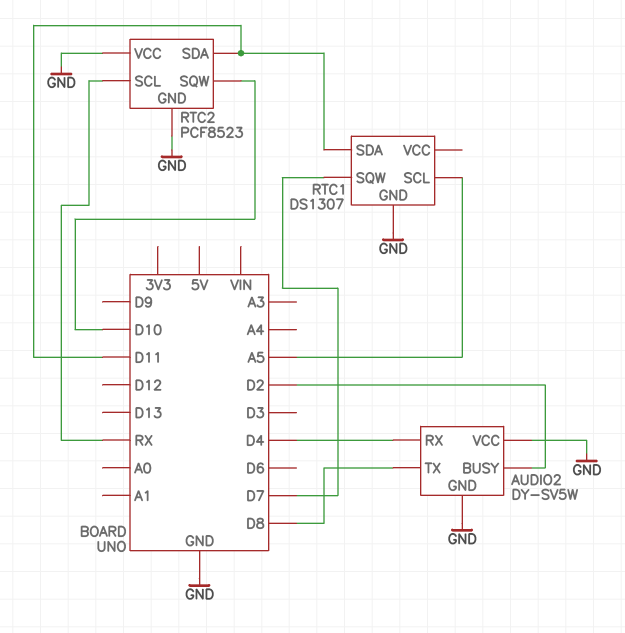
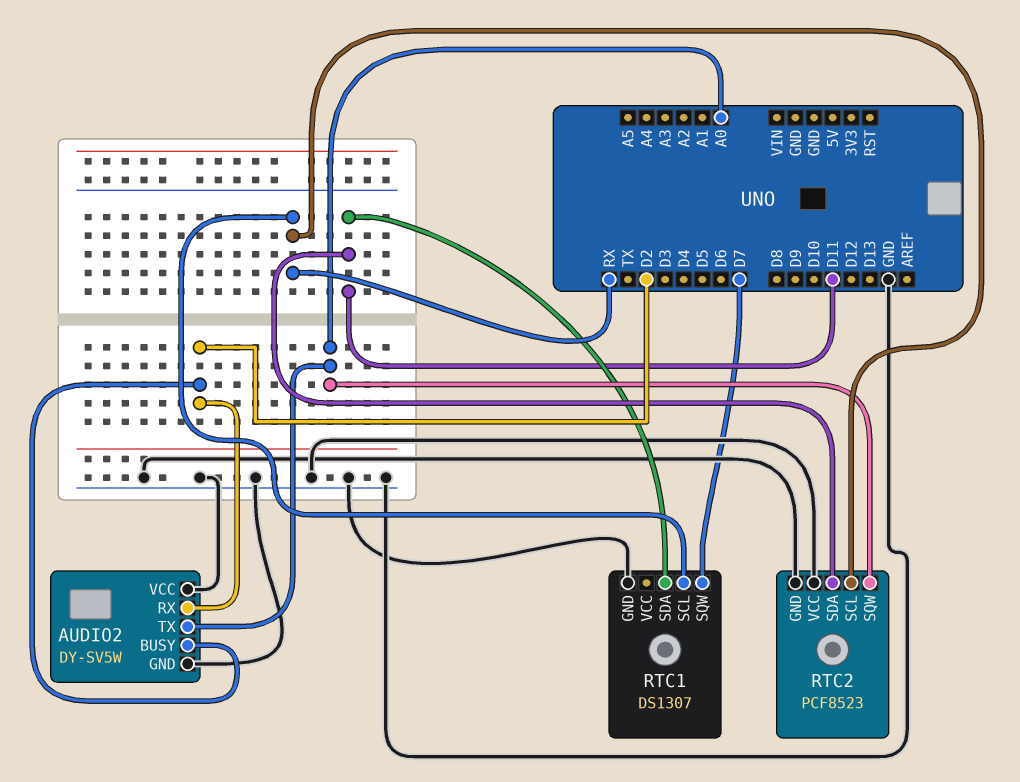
AUDIO2 pin RX: D4 -> D2
AUDIO2 pin TX: D8 -> A0
RTC1 pin SCL: A5 -> RX
RTC2 pin SQW: D10 -> A0

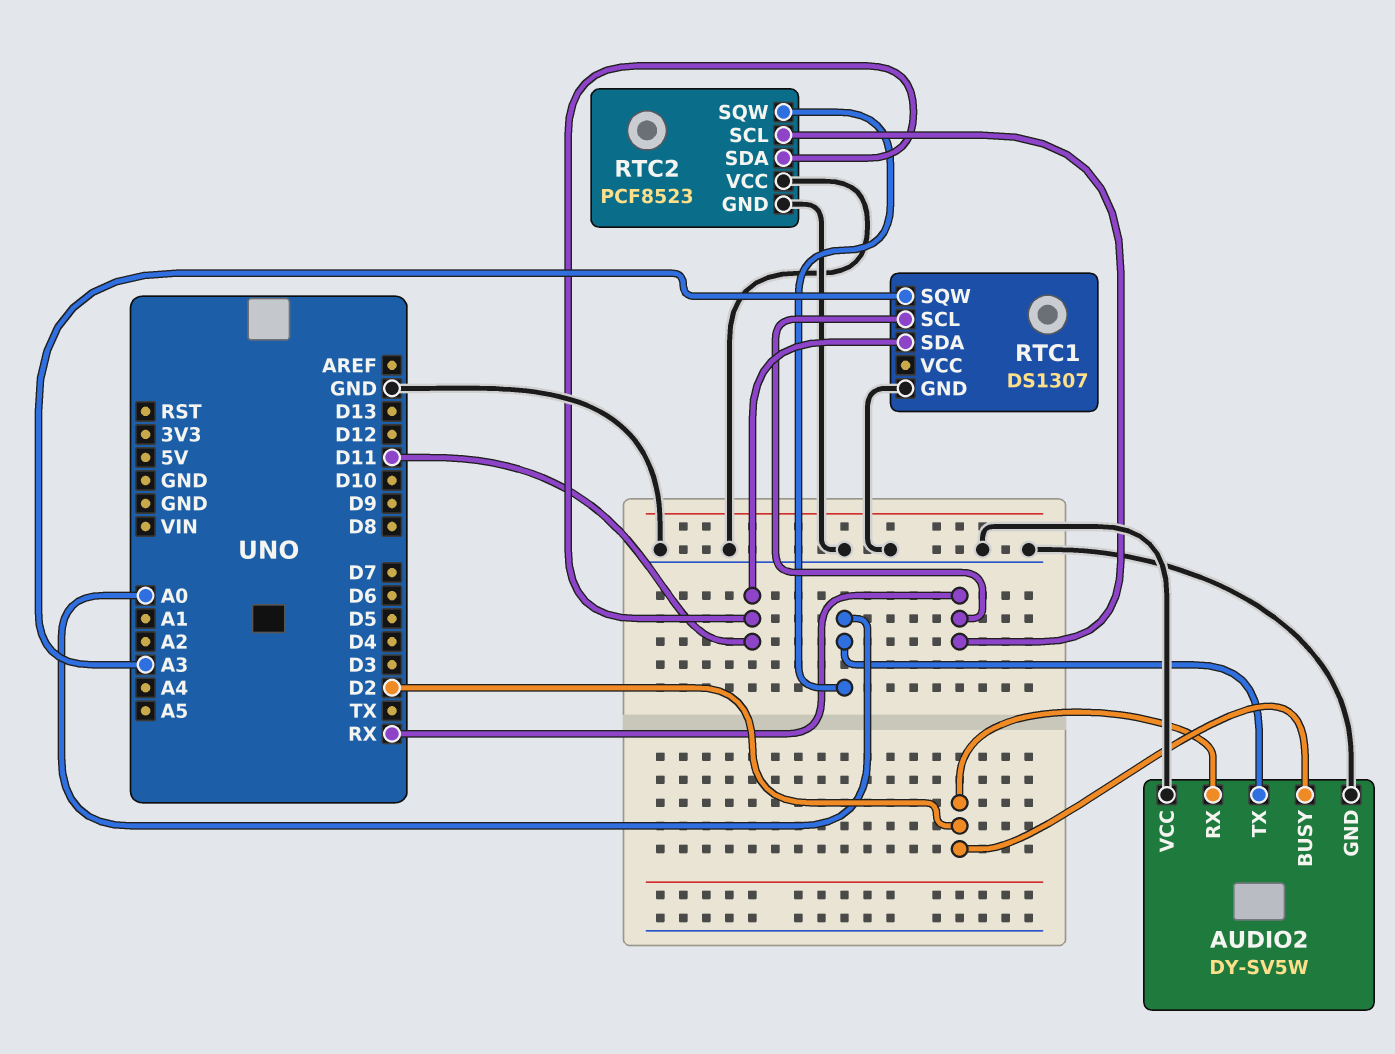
RTC1 pin SQW: D7 -> A3

